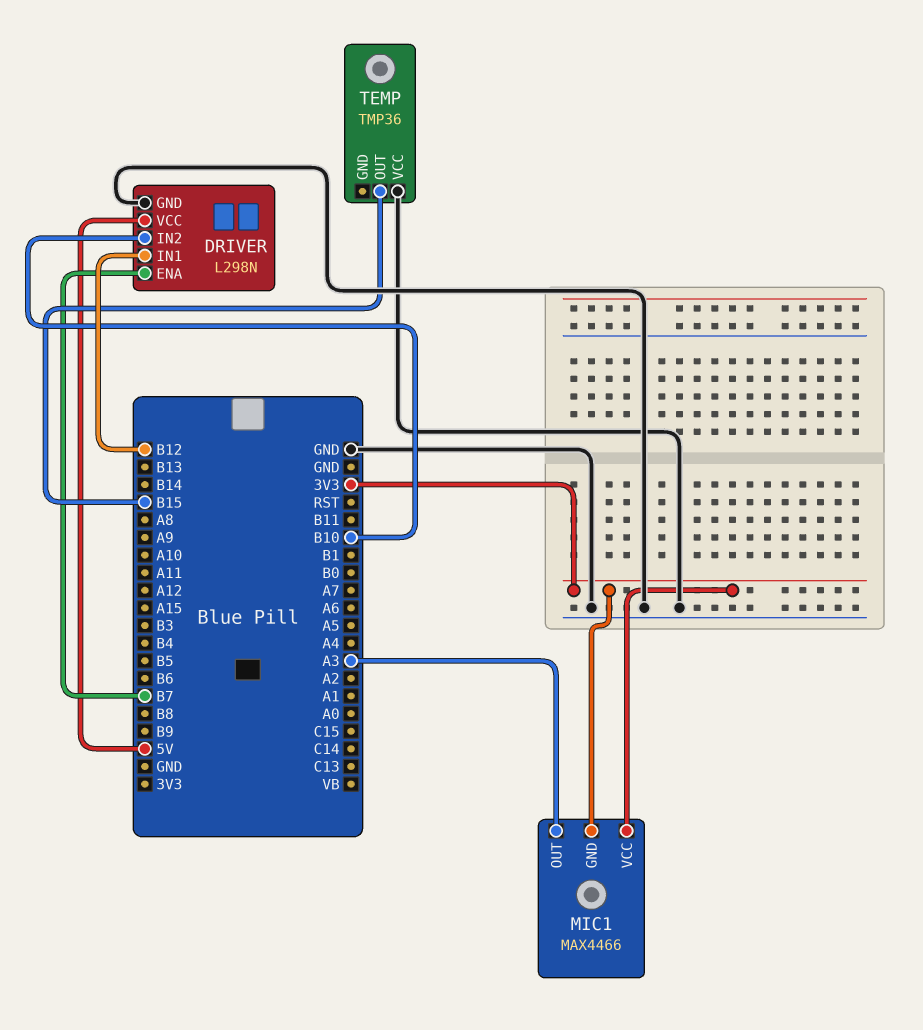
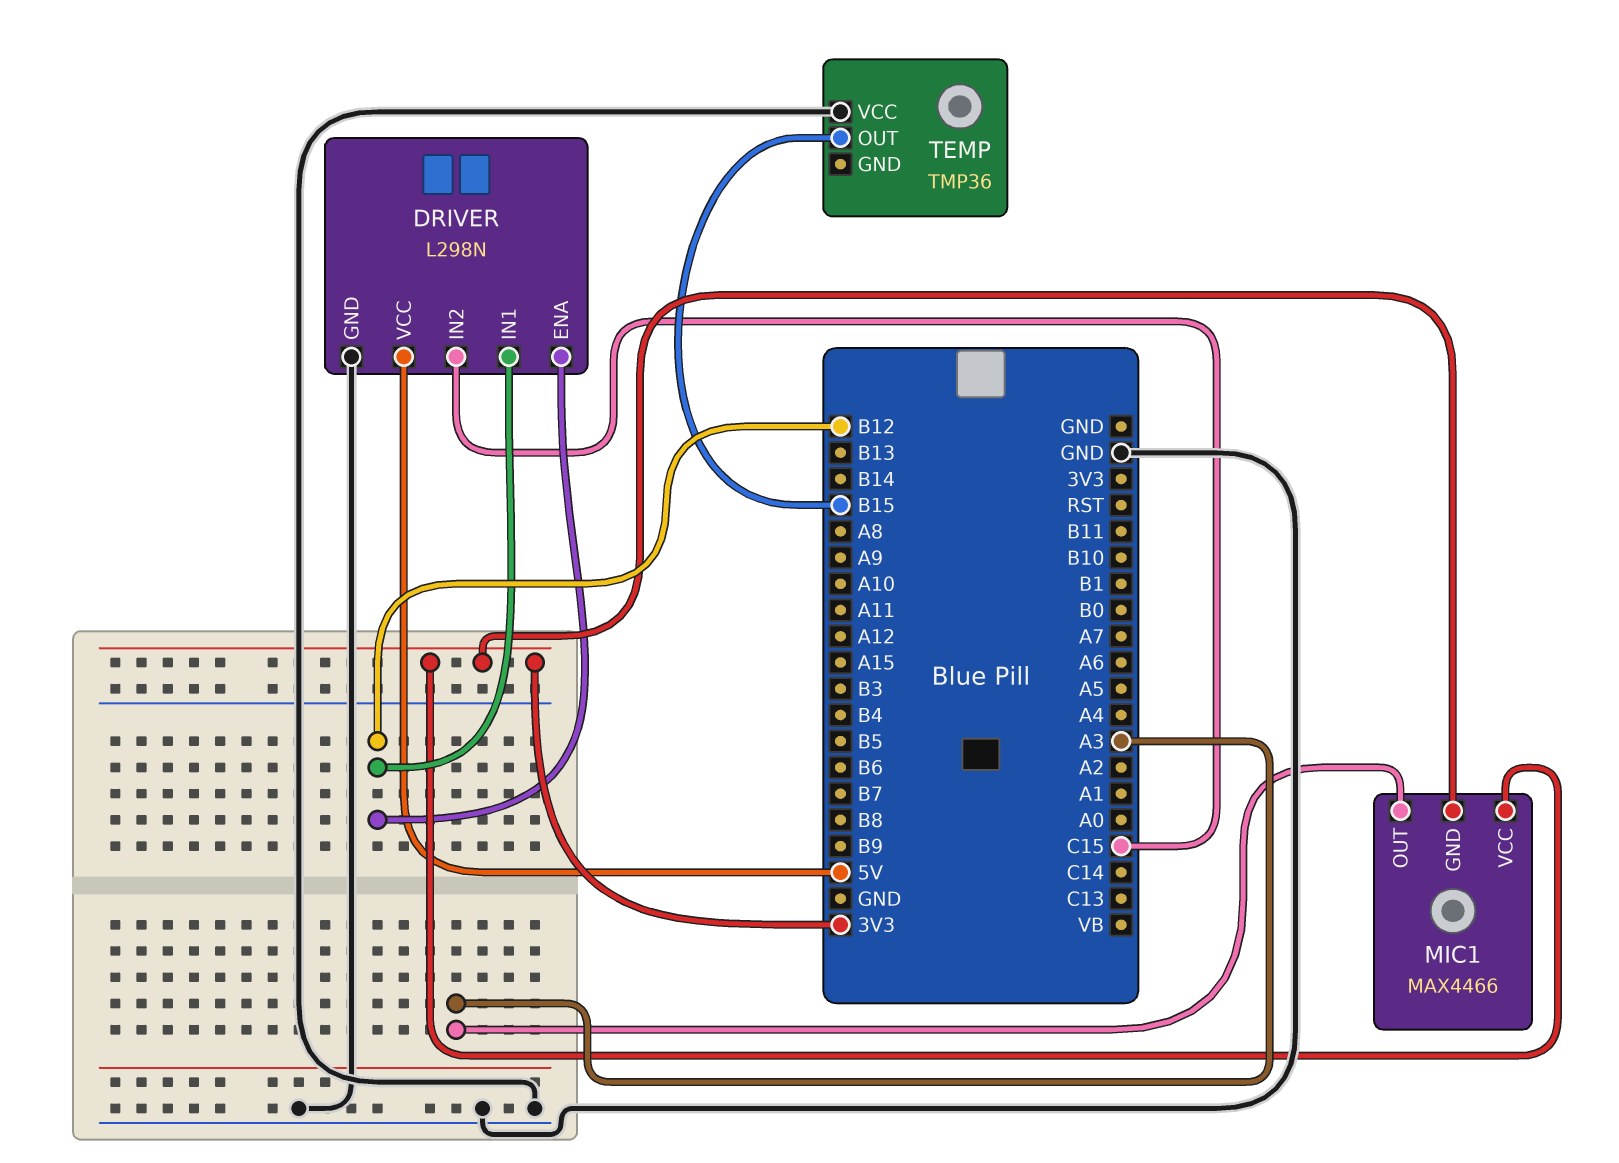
DRIVER pin ENA: B7 -> B12
DRIVER pin IN2: B10 -> C15

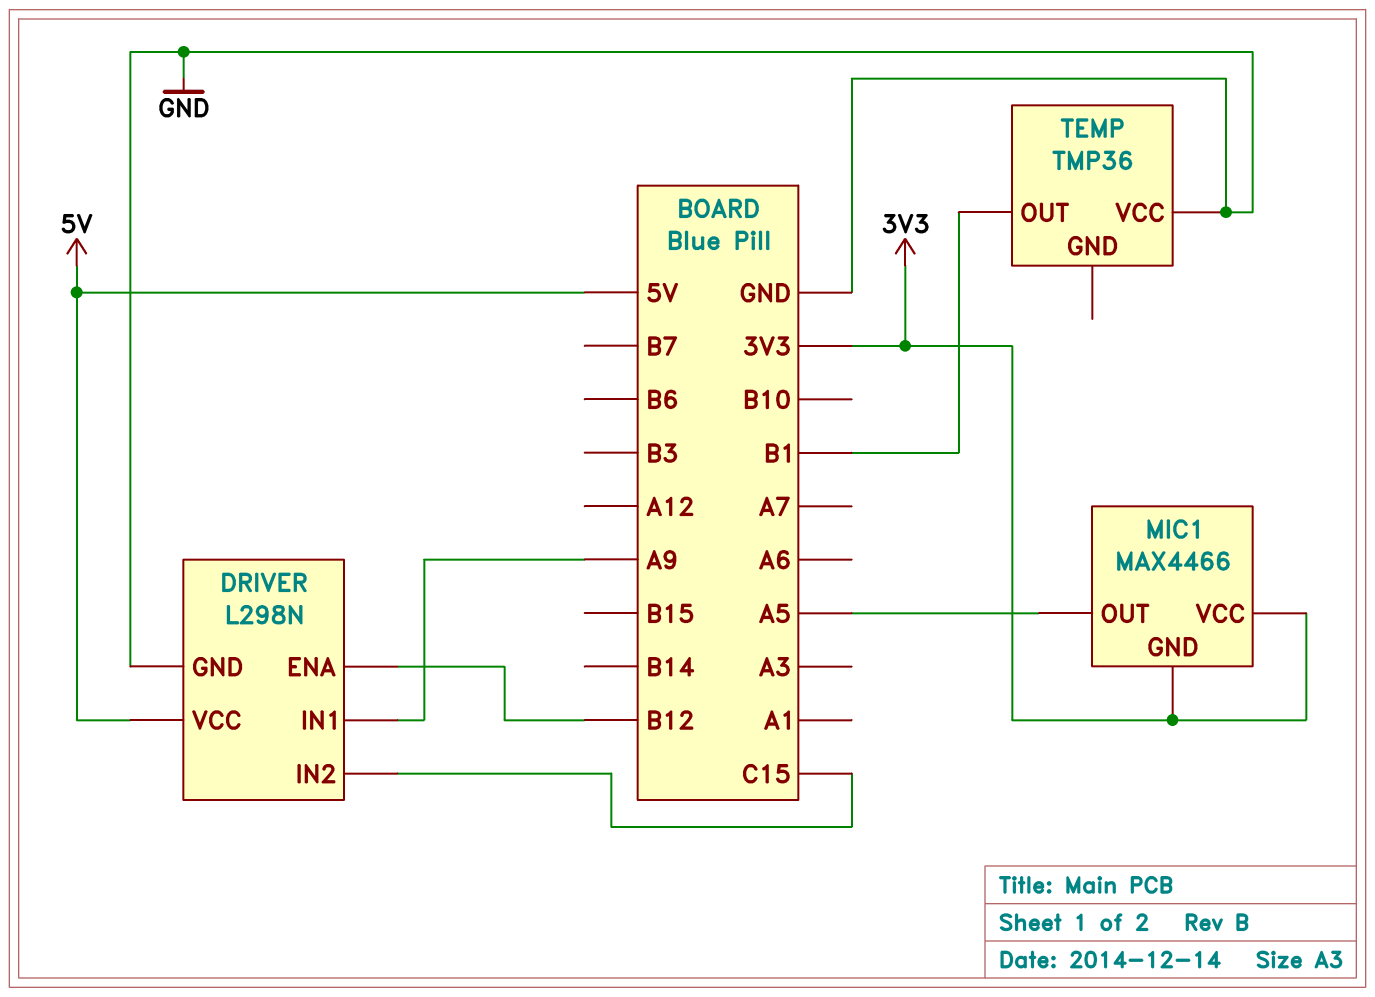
DRIVER pin IN1: B12 -> A9
MIC1 pin OUT: A3 -> A5
TEMP pin OUT: B15 -> B1

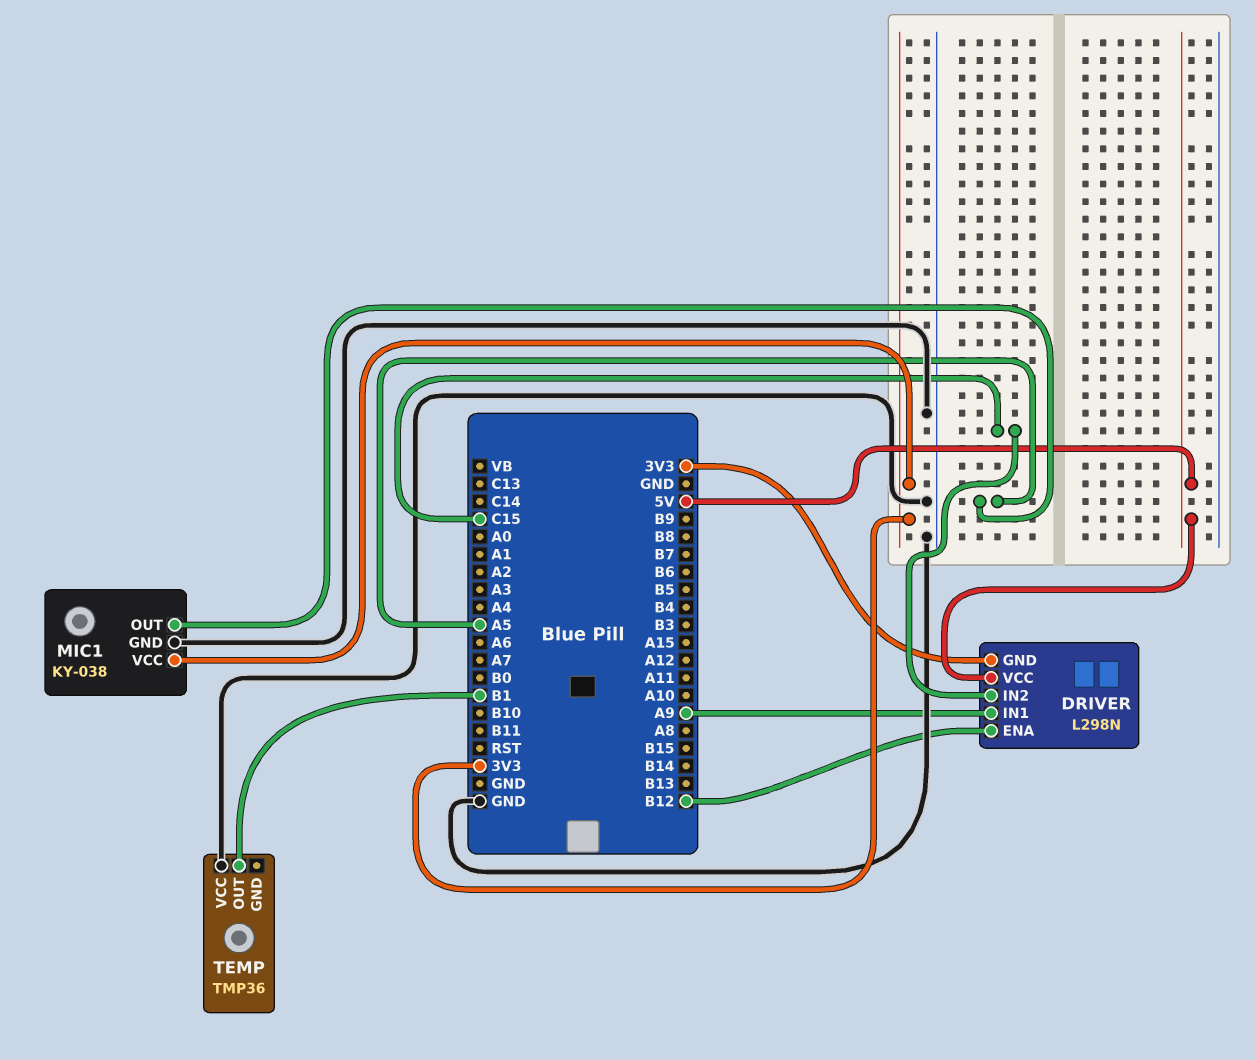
DRIVER pin GND: GND -> 3V3
MIC1: MAX4466 -> KY-038
MIC1 pin GND: 3V3 -> GND

